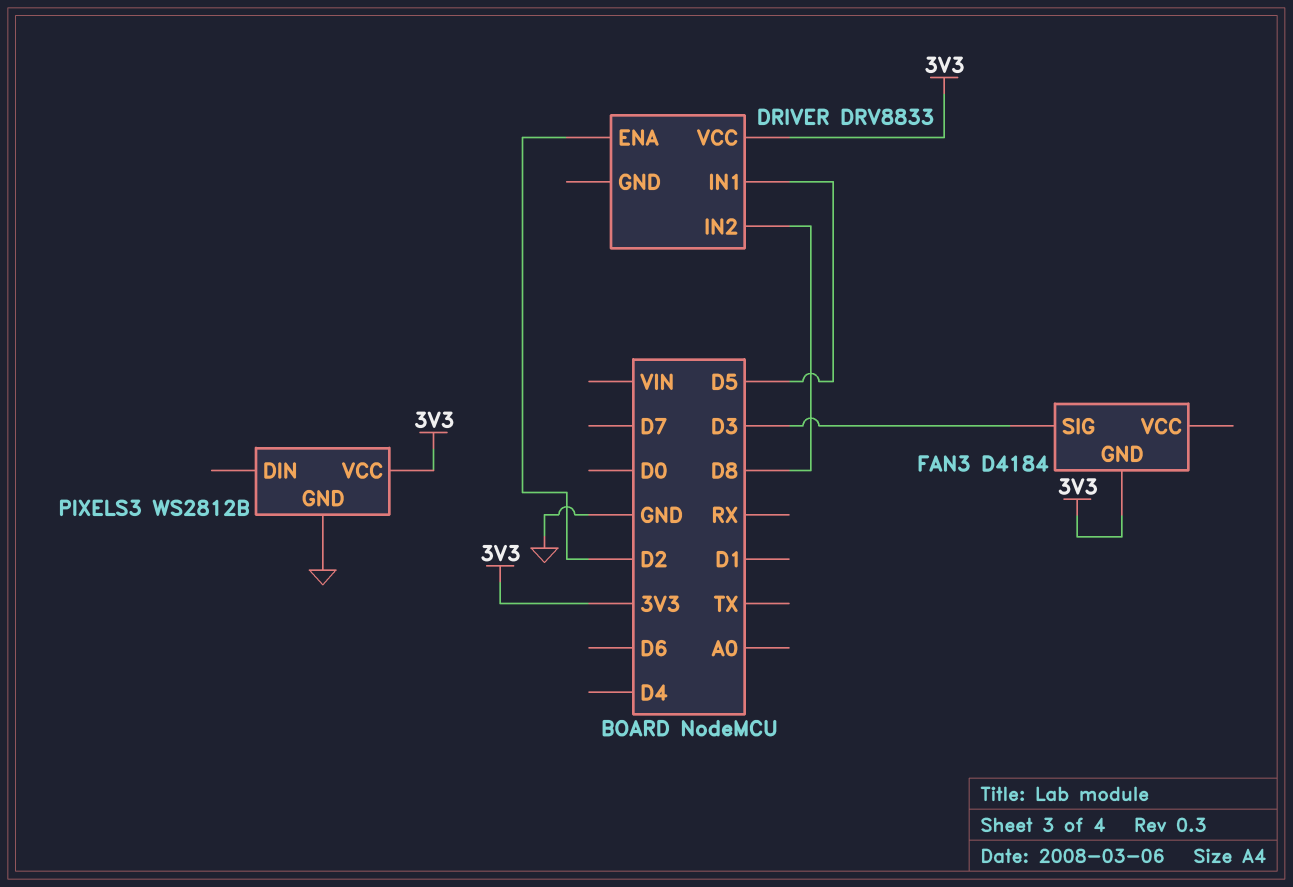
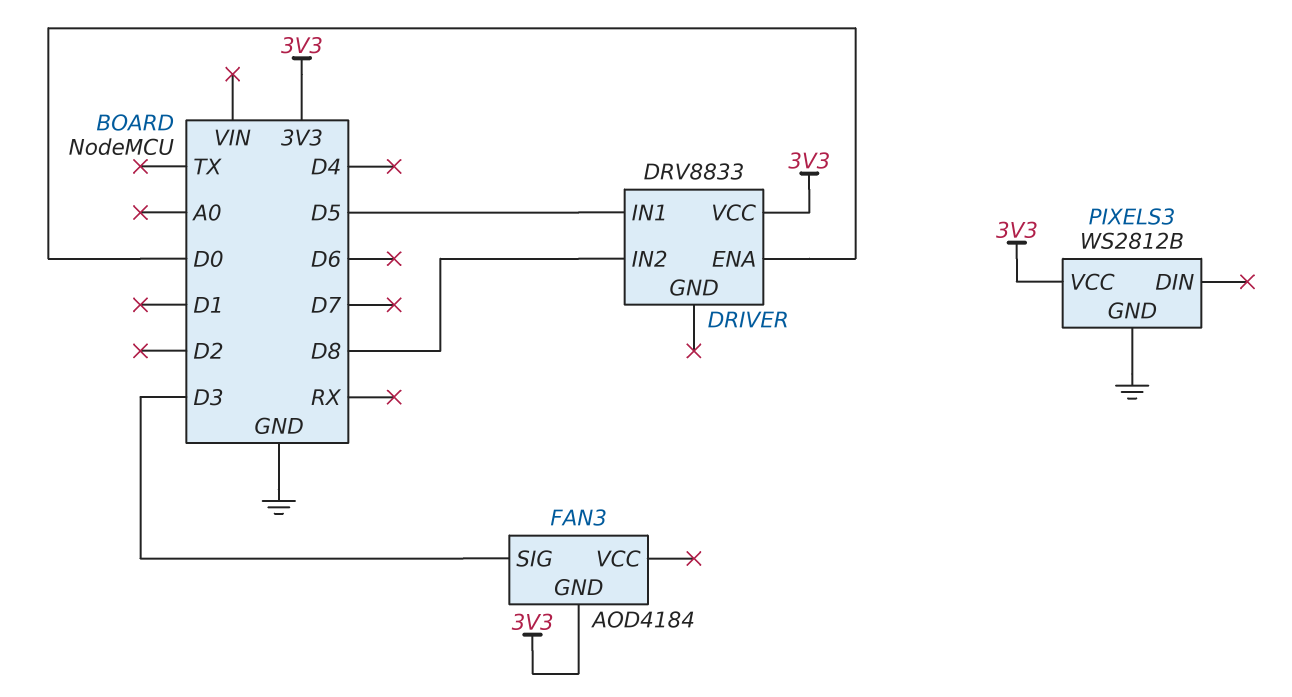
DRIVER pin ENA: D2 -> D0
FAN3: D4184 -> AOD4184

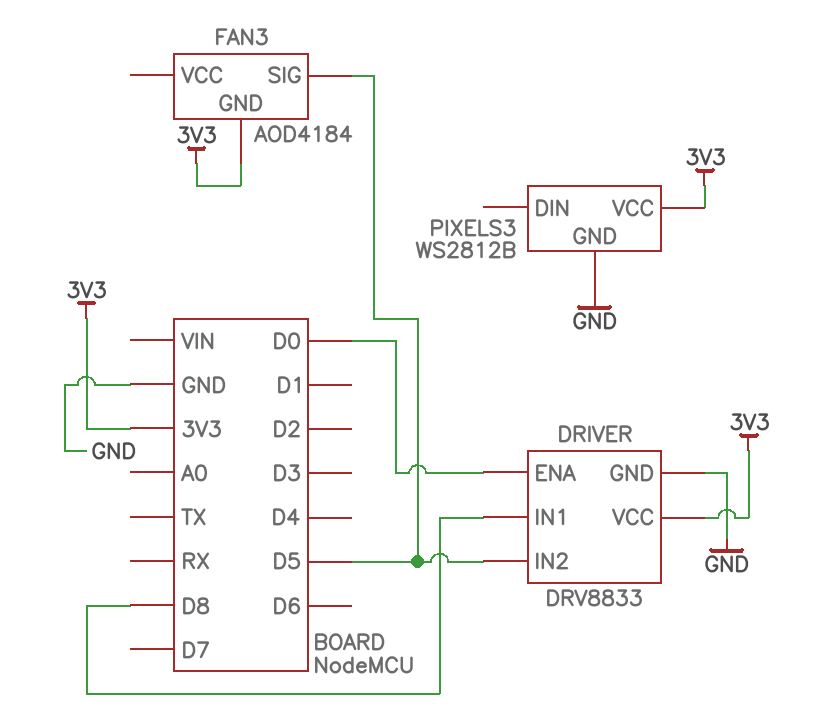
DRIVER pin GND: none -> GND
DRIVER pin IN1: D5 -> D8
DRIVER pin IN2: D8 -> D5
FAN3 pin SIG: D3 -> D5

